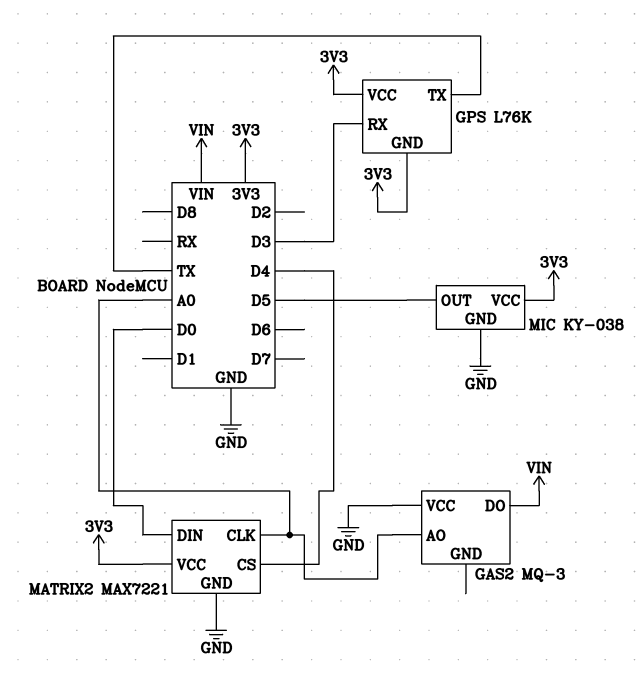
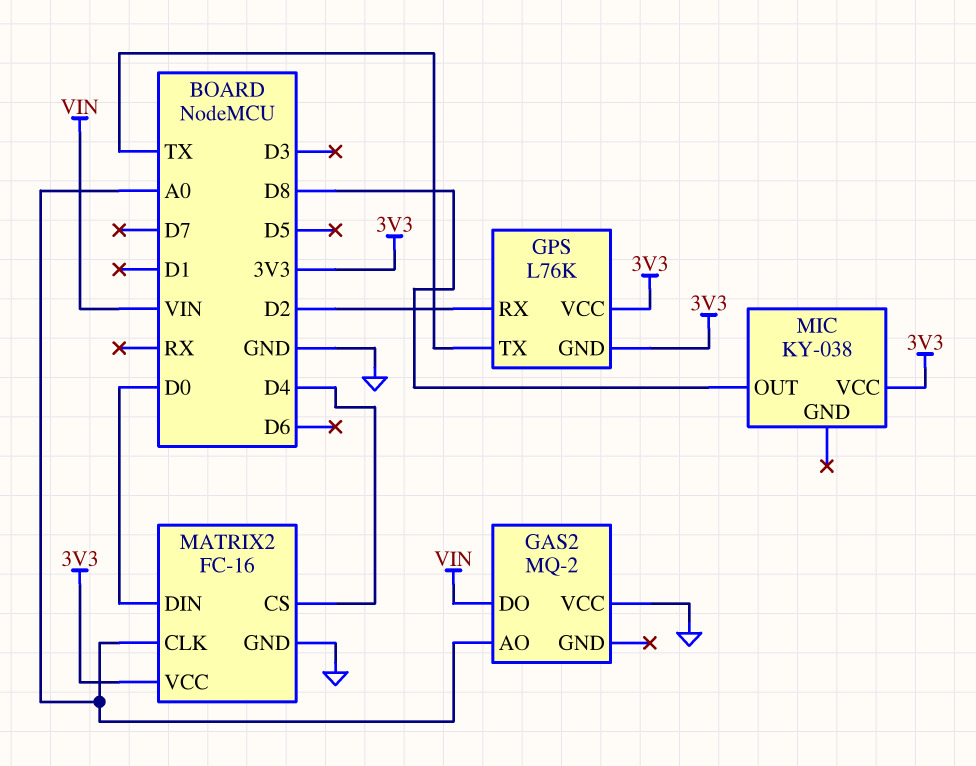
GAS2: MQ-3 -> MQ-2
GPS pin RX: D3 -> D2
MATRIX2: MAX7221 -> FC-16
MIC pin GND: GND -> none
MIC pin OUT: D5 -> D8

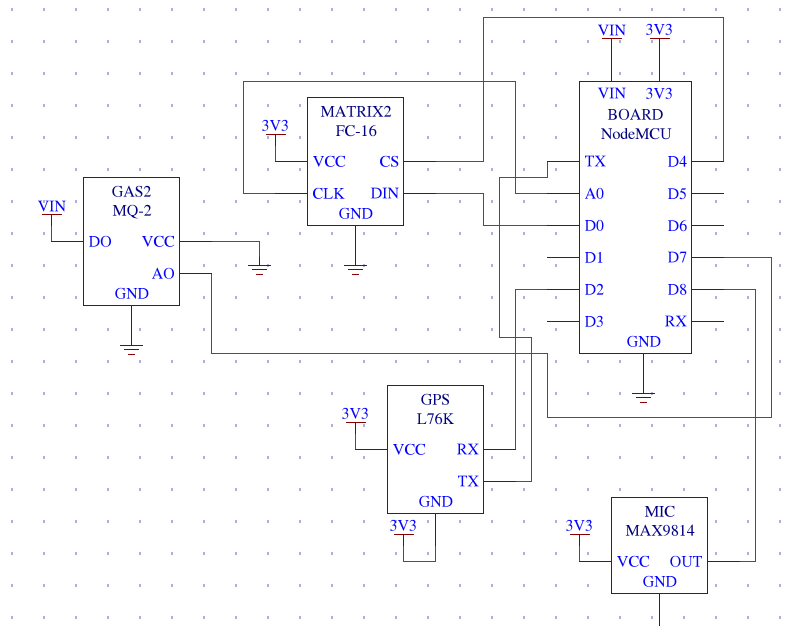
GAS2 pin AO: A0 -> D7
GAS2 pin GND: none -> GND
MIC: KY-038 -> MAX9814

